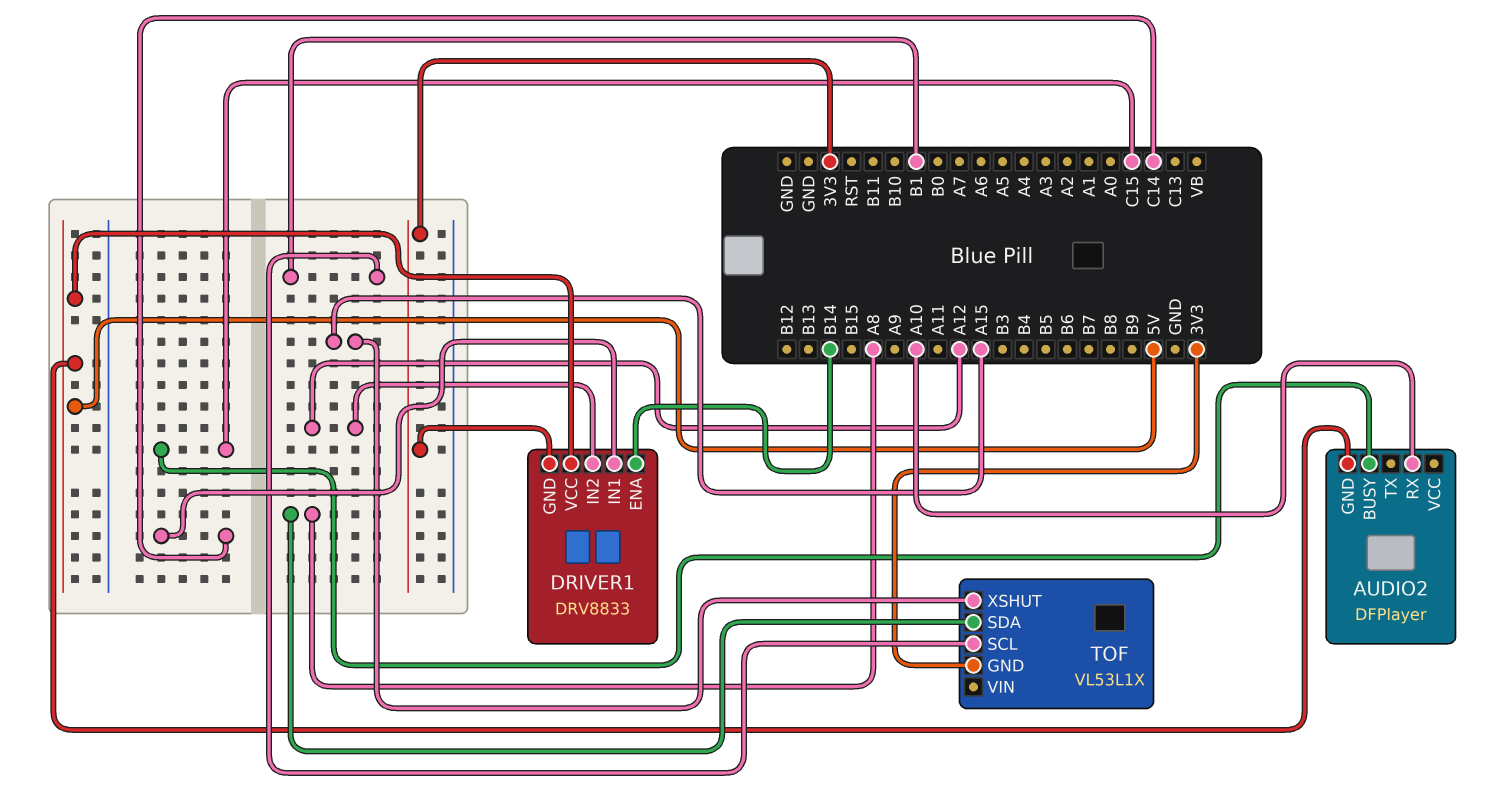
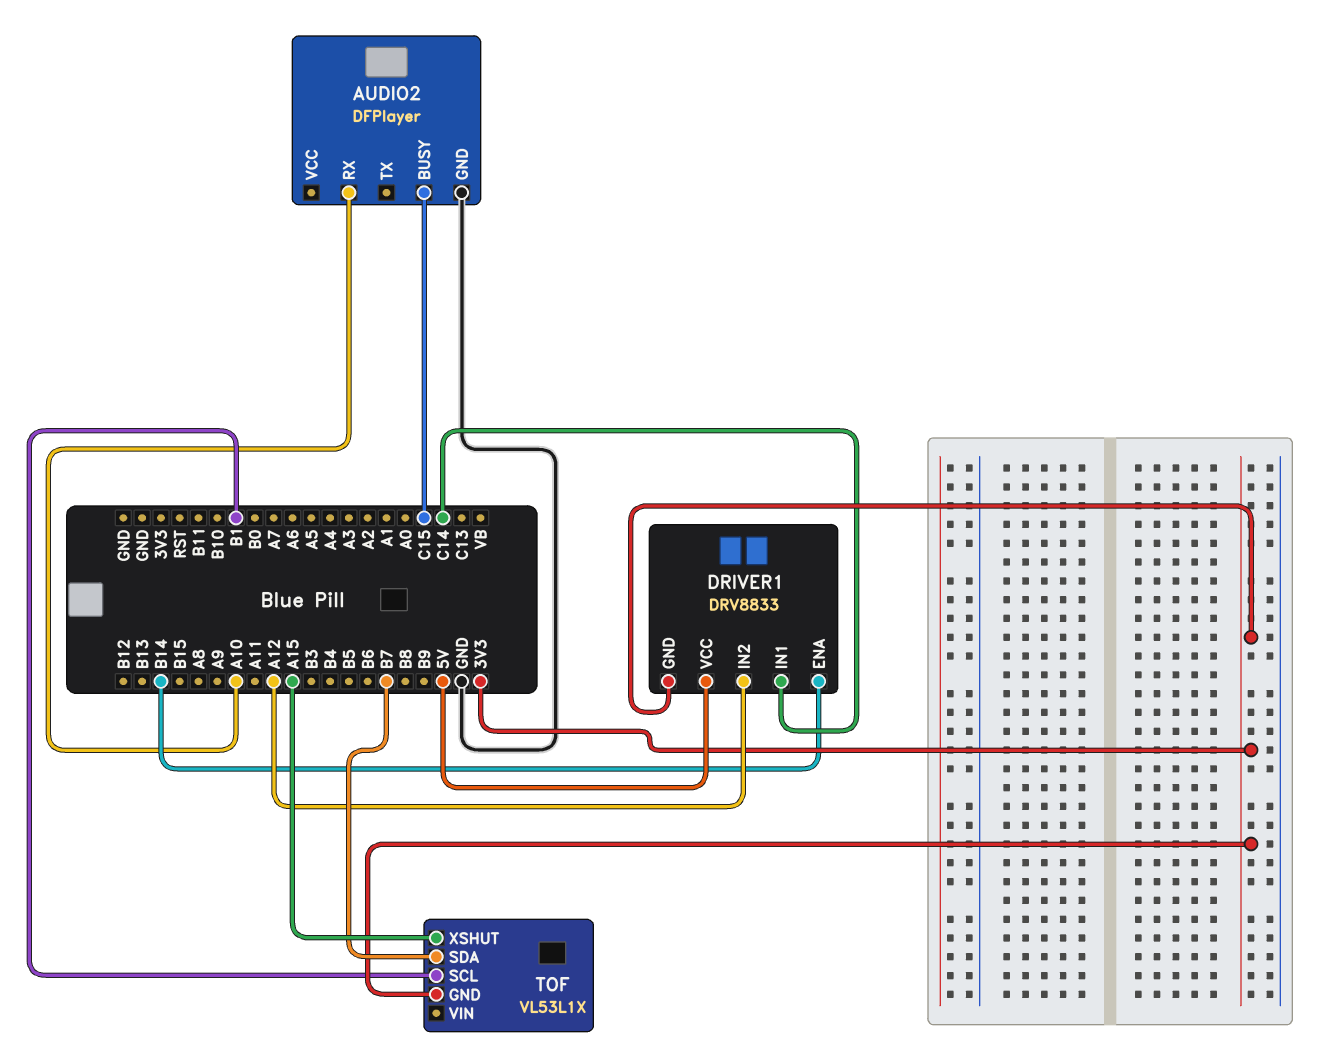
AUDIO2 pin GND: 5V -> GND
TOF pin SDA: A8 -> B7

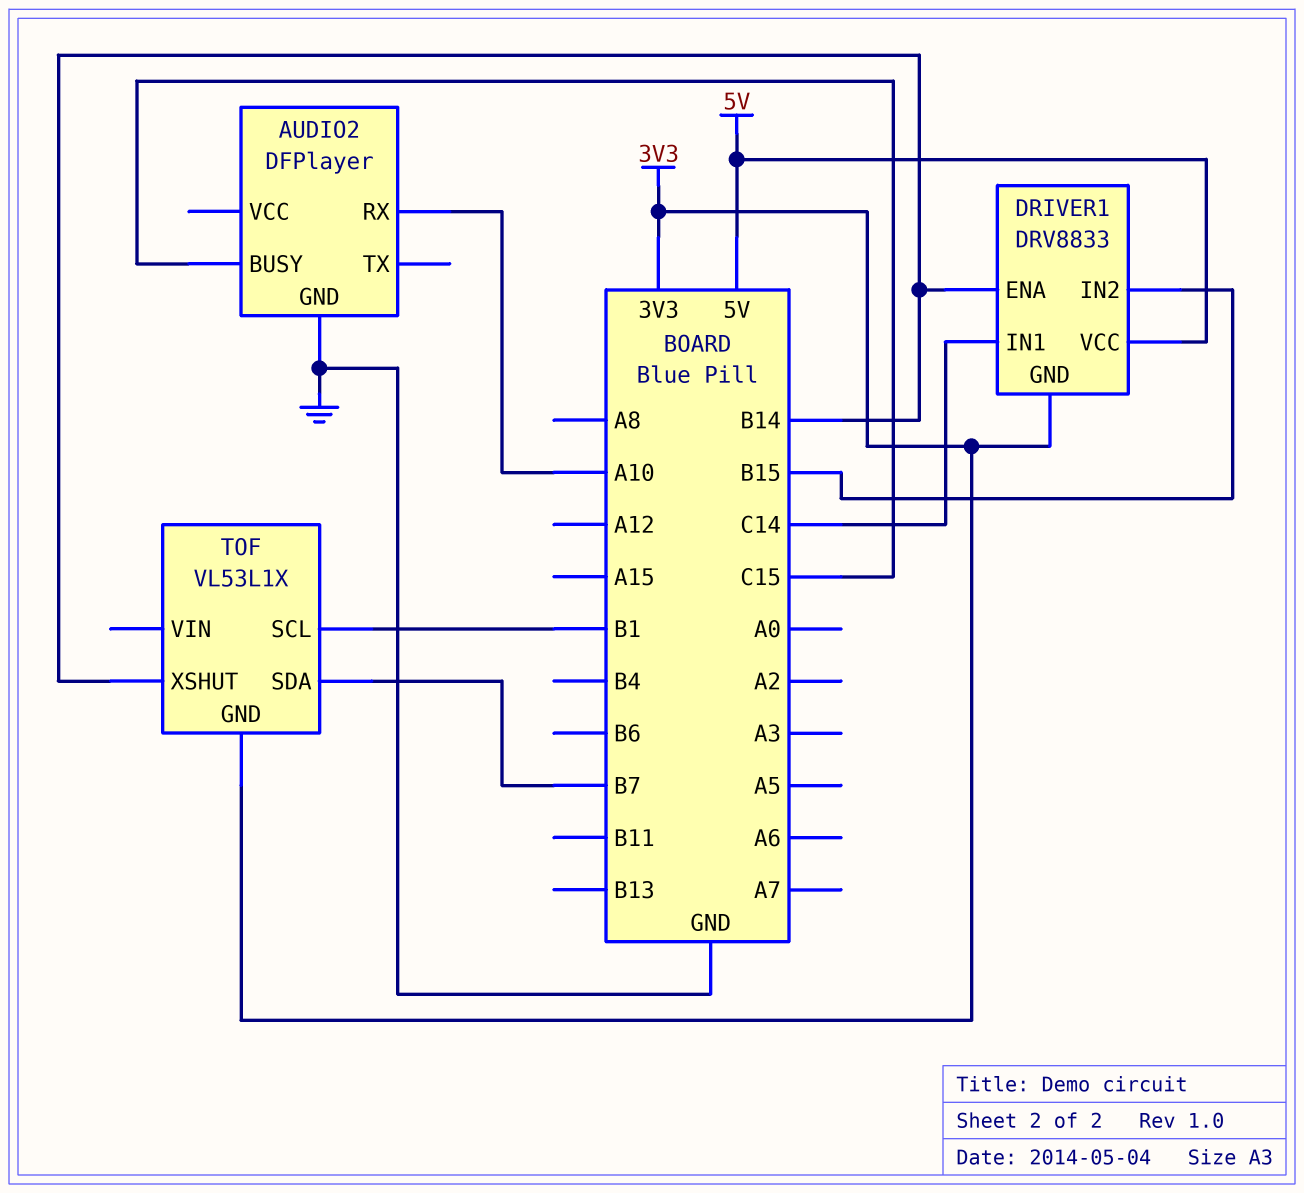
DRIVER1 pin IN2: A12 -> B15
TOF pin XSHUT: A15 -> B14

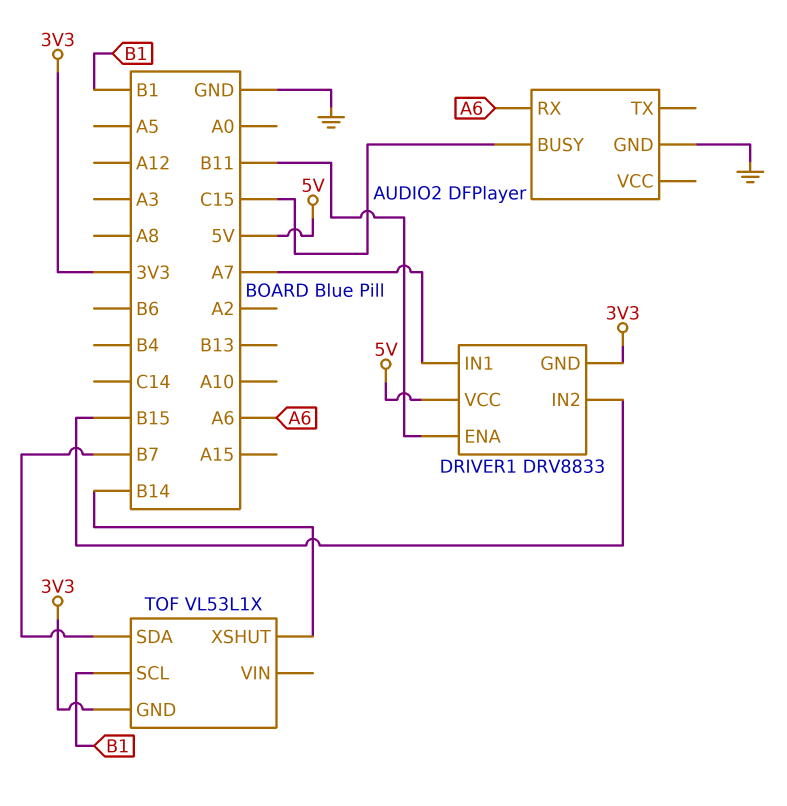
AUDIO2 pin RX: A10 -> A6
DRIVER1 pin ENA: B14 -> B11
DRIVER1 pin IN1: C14 -> A7

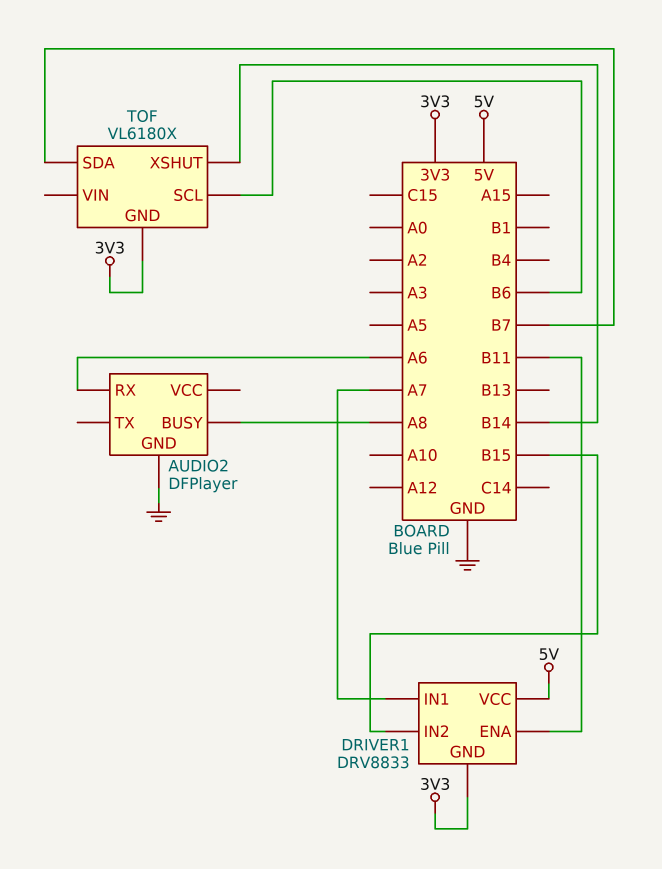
AUDIO2 pin BUSY: C15 -> A8
TOF: VL53L1X -> VL6180X
TOF pin SCL: B1 -> B6

